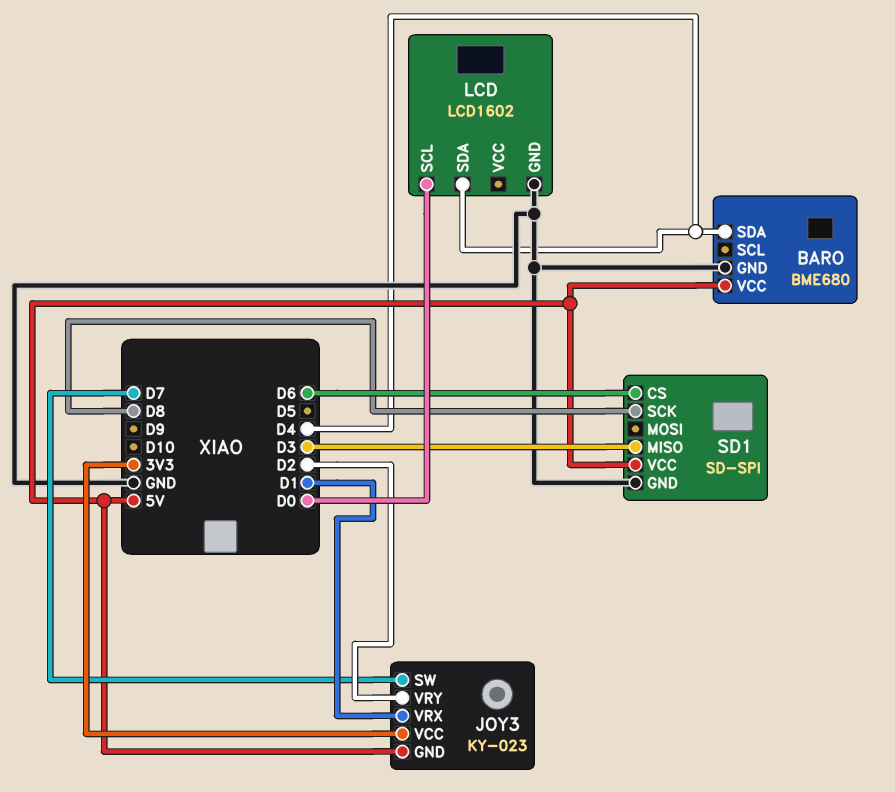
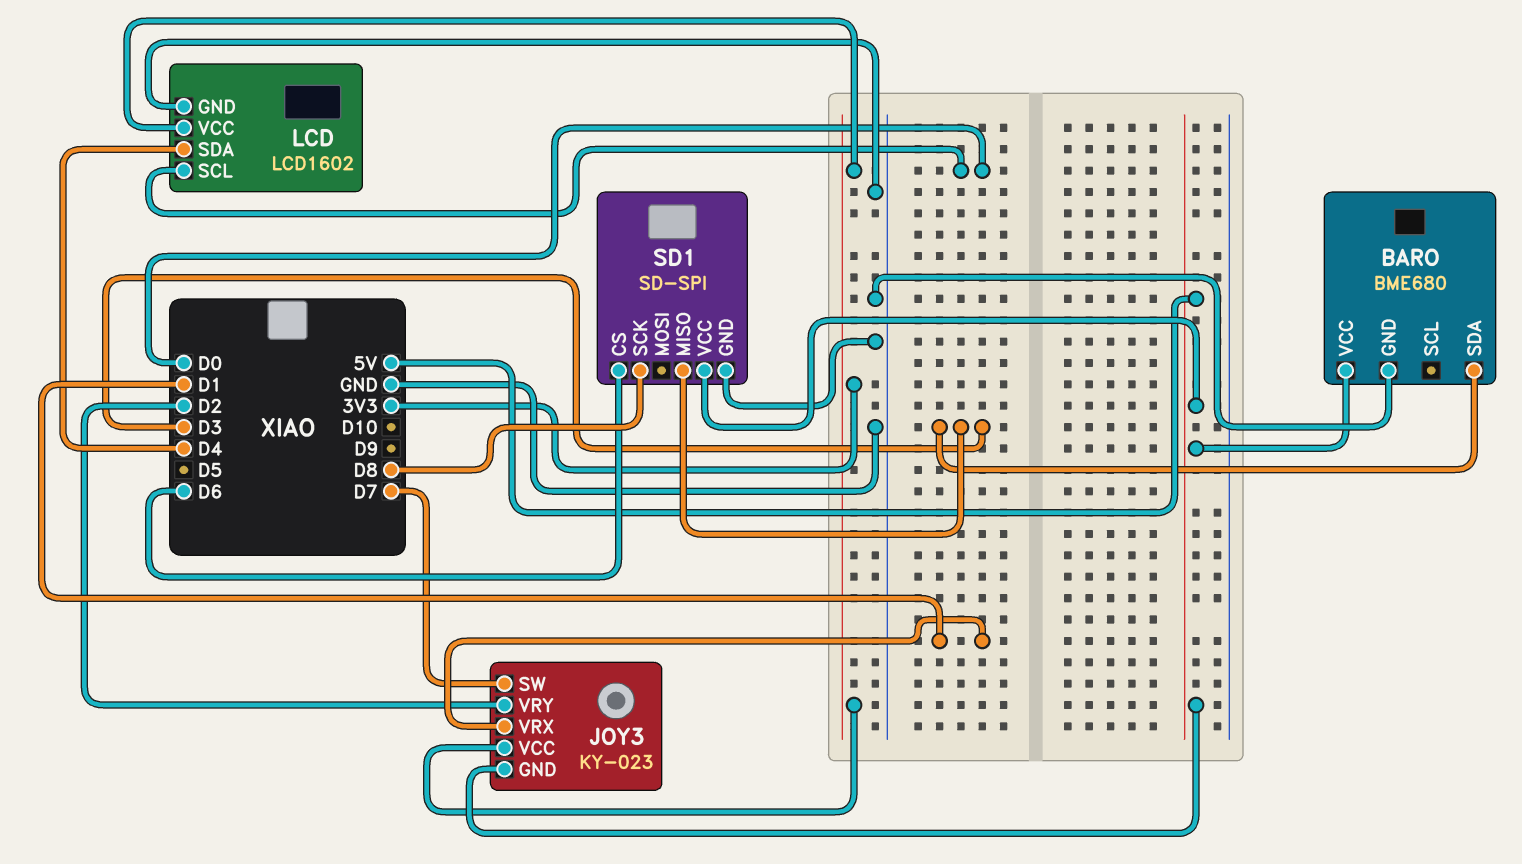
BARO pin SDA: D4 -> D3
LCD pin VCC: none -> 3V3

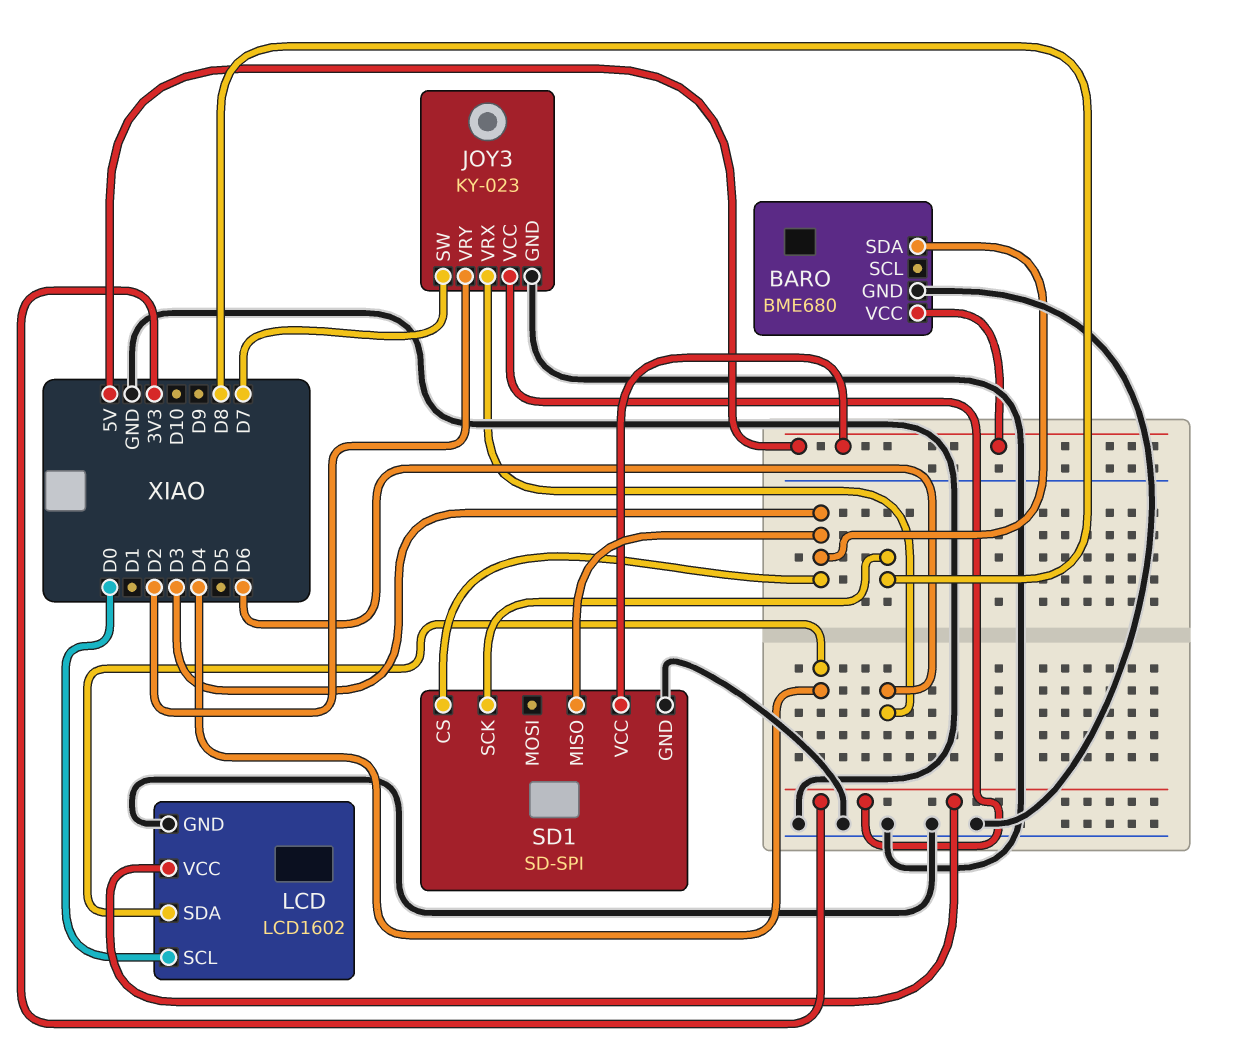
JOY3 pin GND: 5V -> GND
JOY3 pin VRX: D1 -> D6
SD1 pin CS: D6 -> D3

